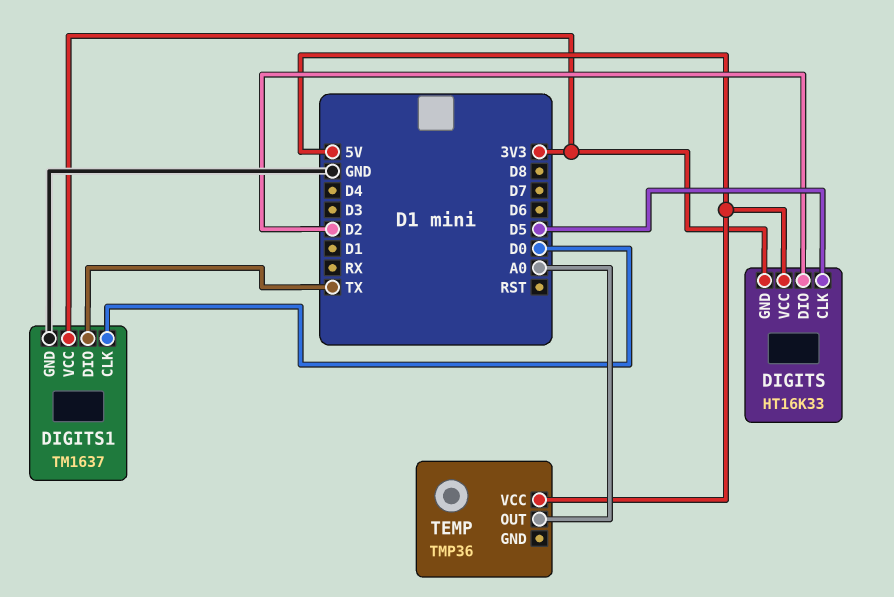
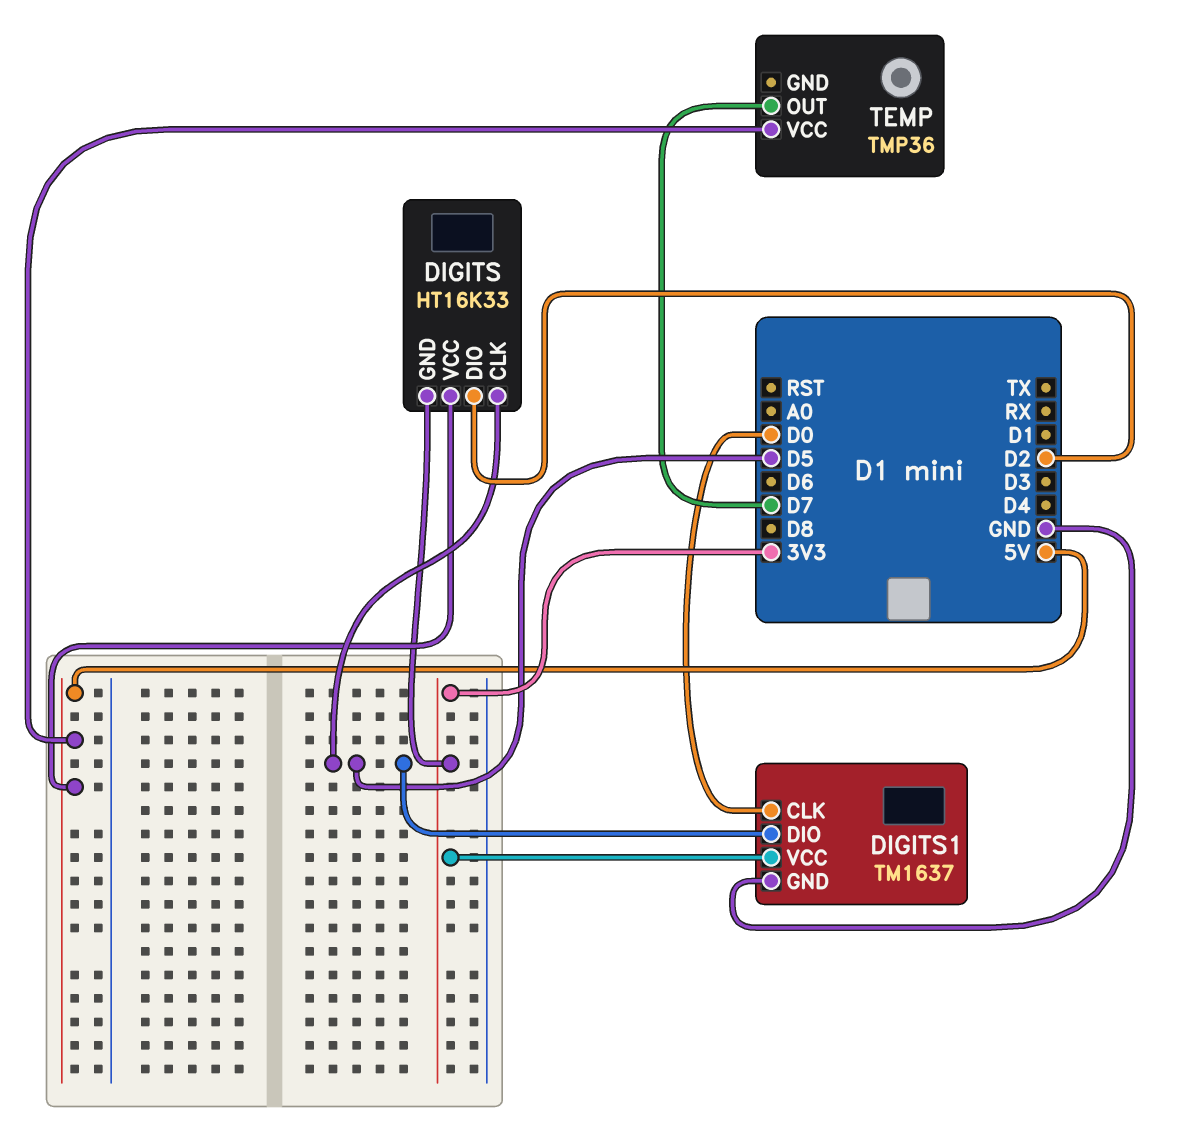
DIGITS1 pin DIO: TX -> D5
TEMP pin OUT: A0 -> D7

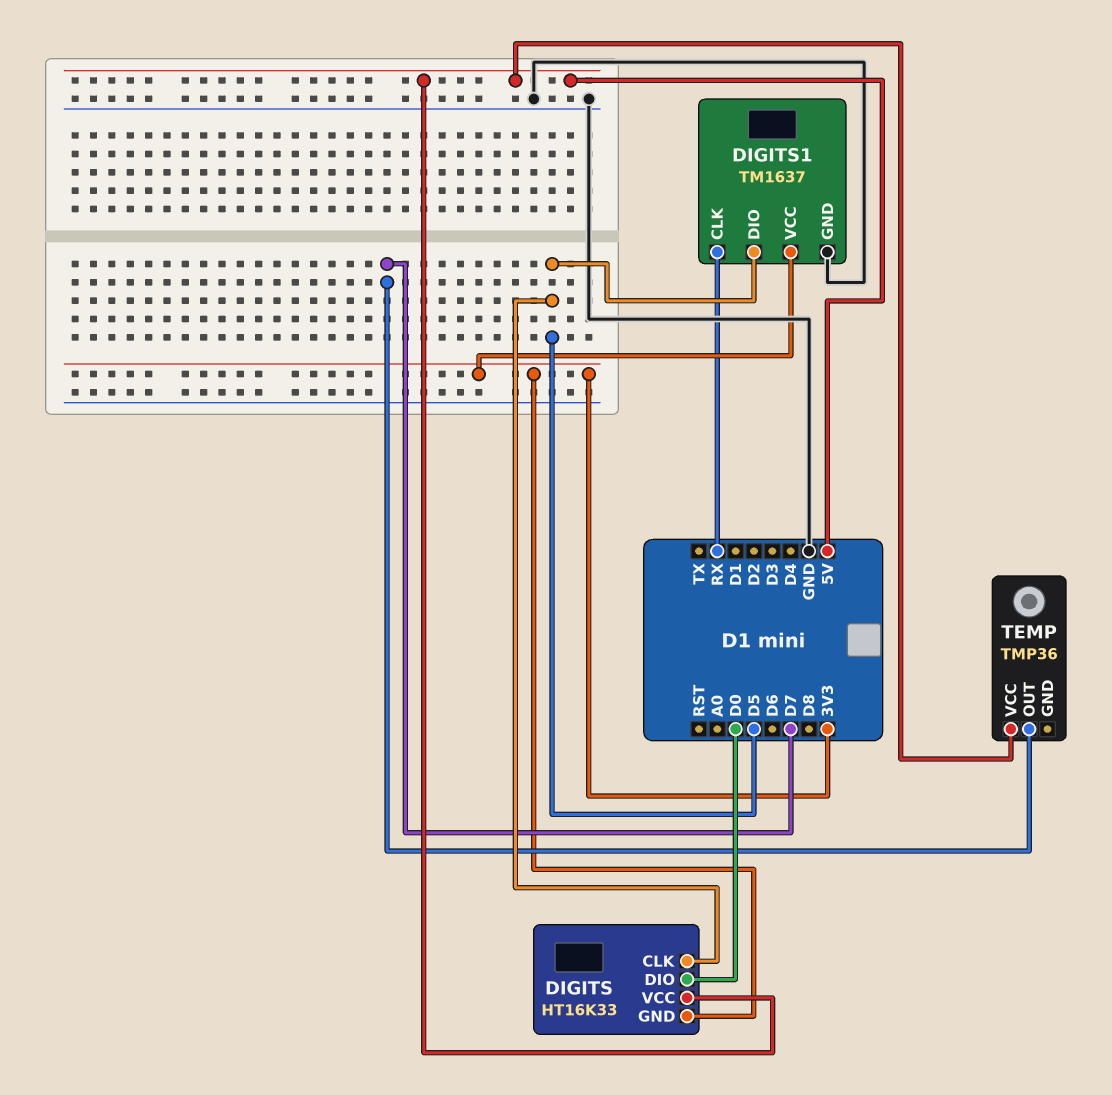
DIGITS pin DIO: D2 -> D0
DIGITS1 pin CLK: D0 -> RX

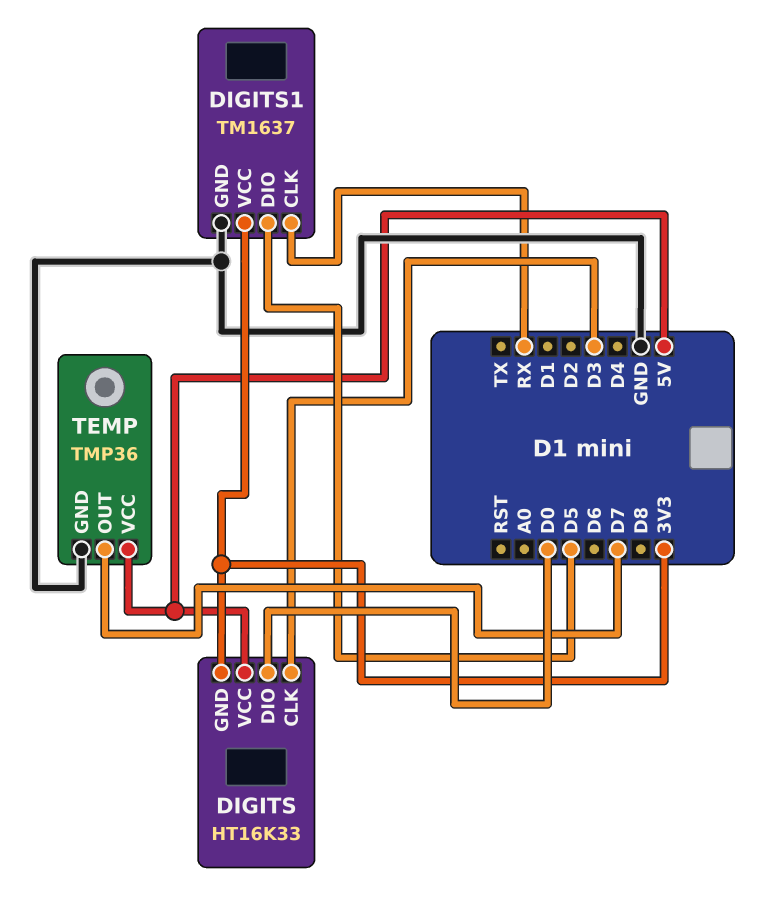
DIGITS pin CLK: D5 -> D3
TEMP pin GND: none -> GND

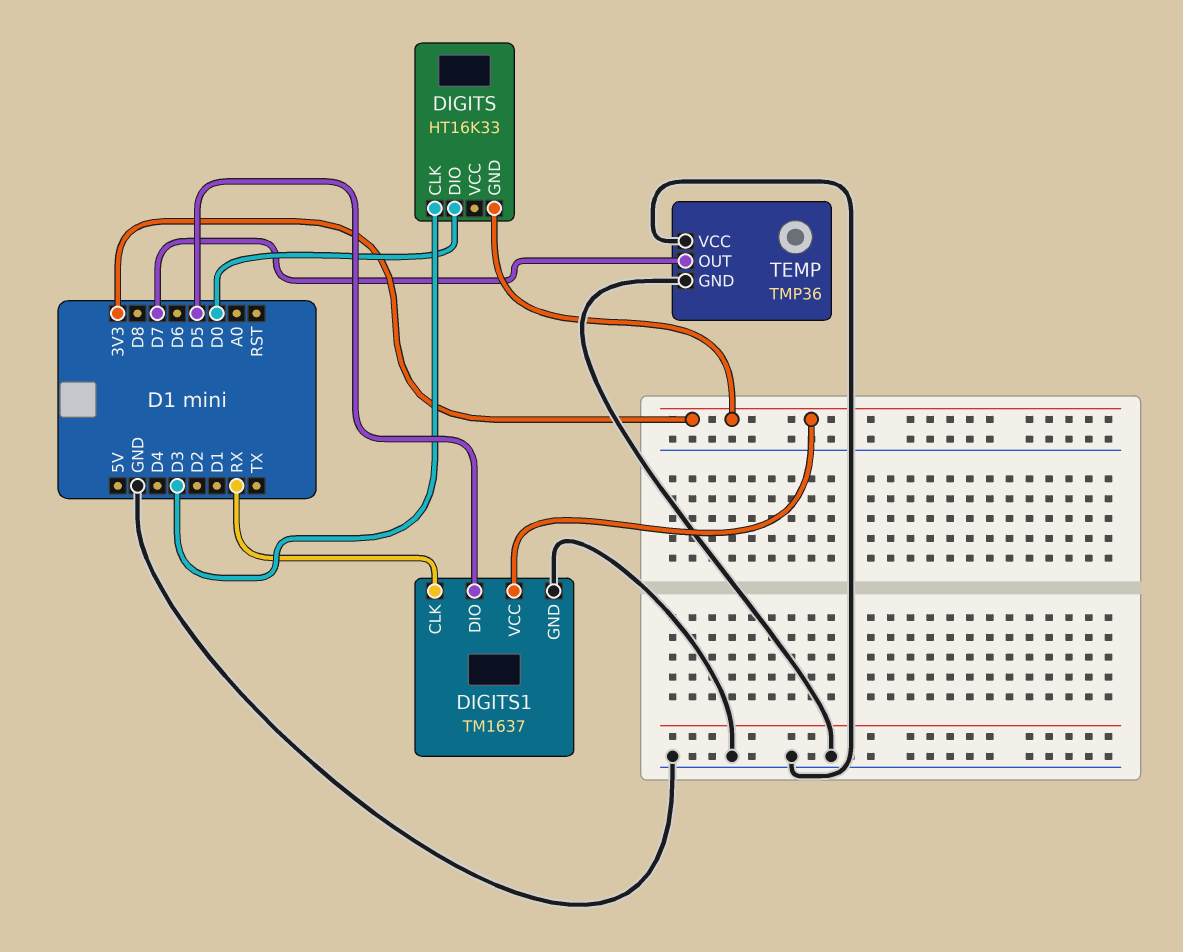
DIGITS pin VCC: 5V -> none
TEMP pin VCC: 5V -> GND

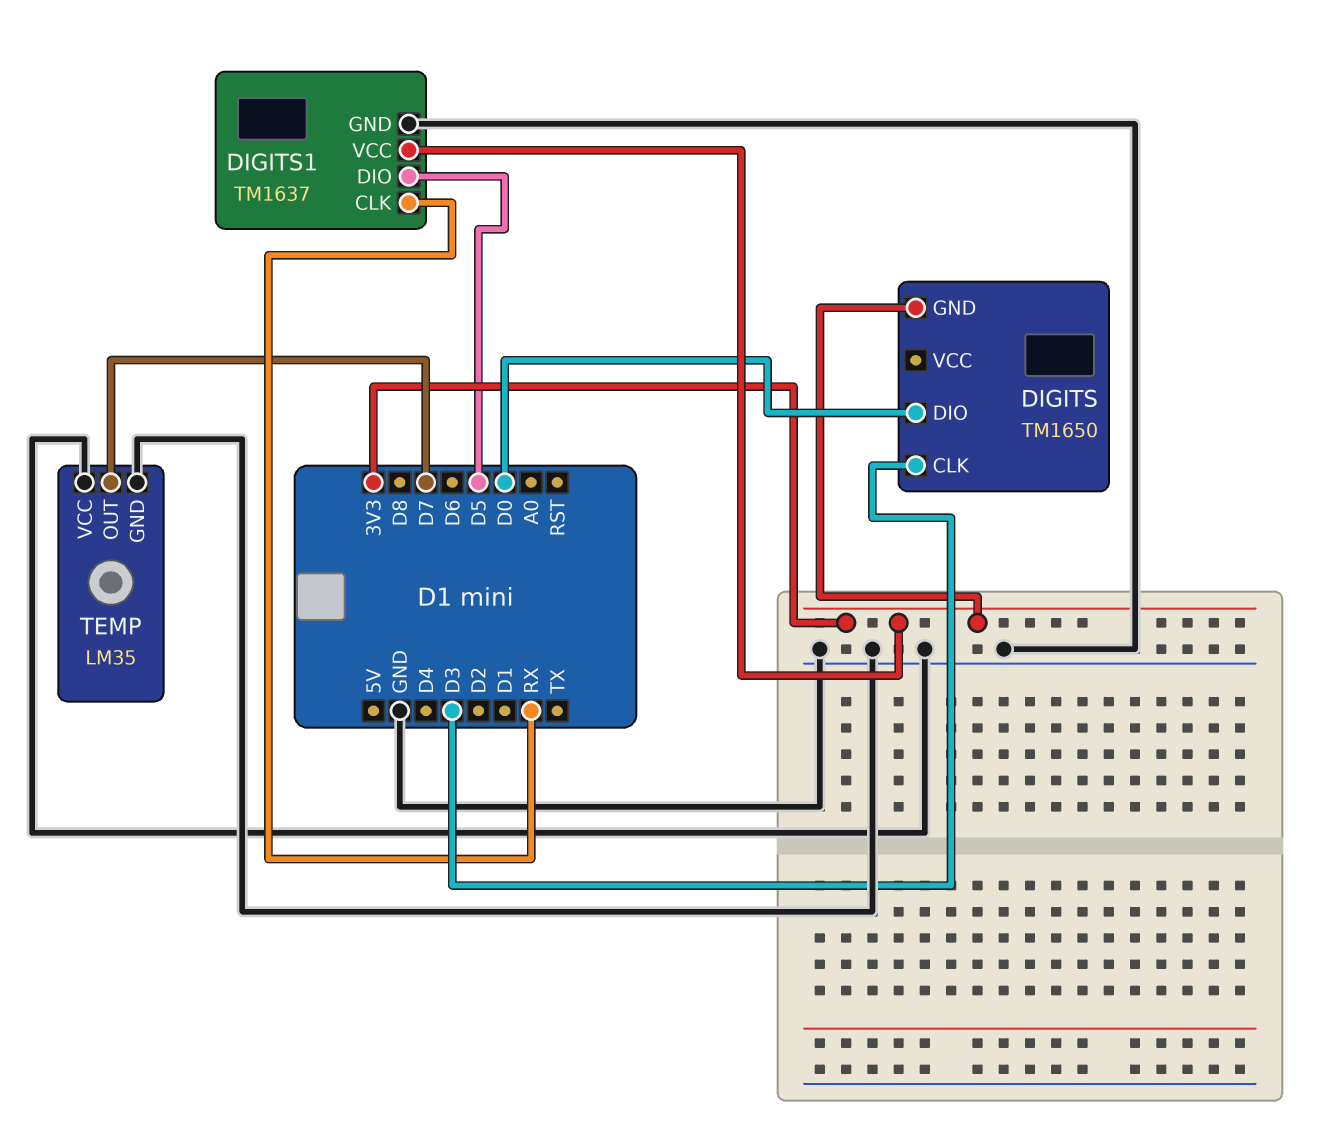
DIGITS: HT16K33 -> TM1650
TEMP: TMP36 -> LM35

